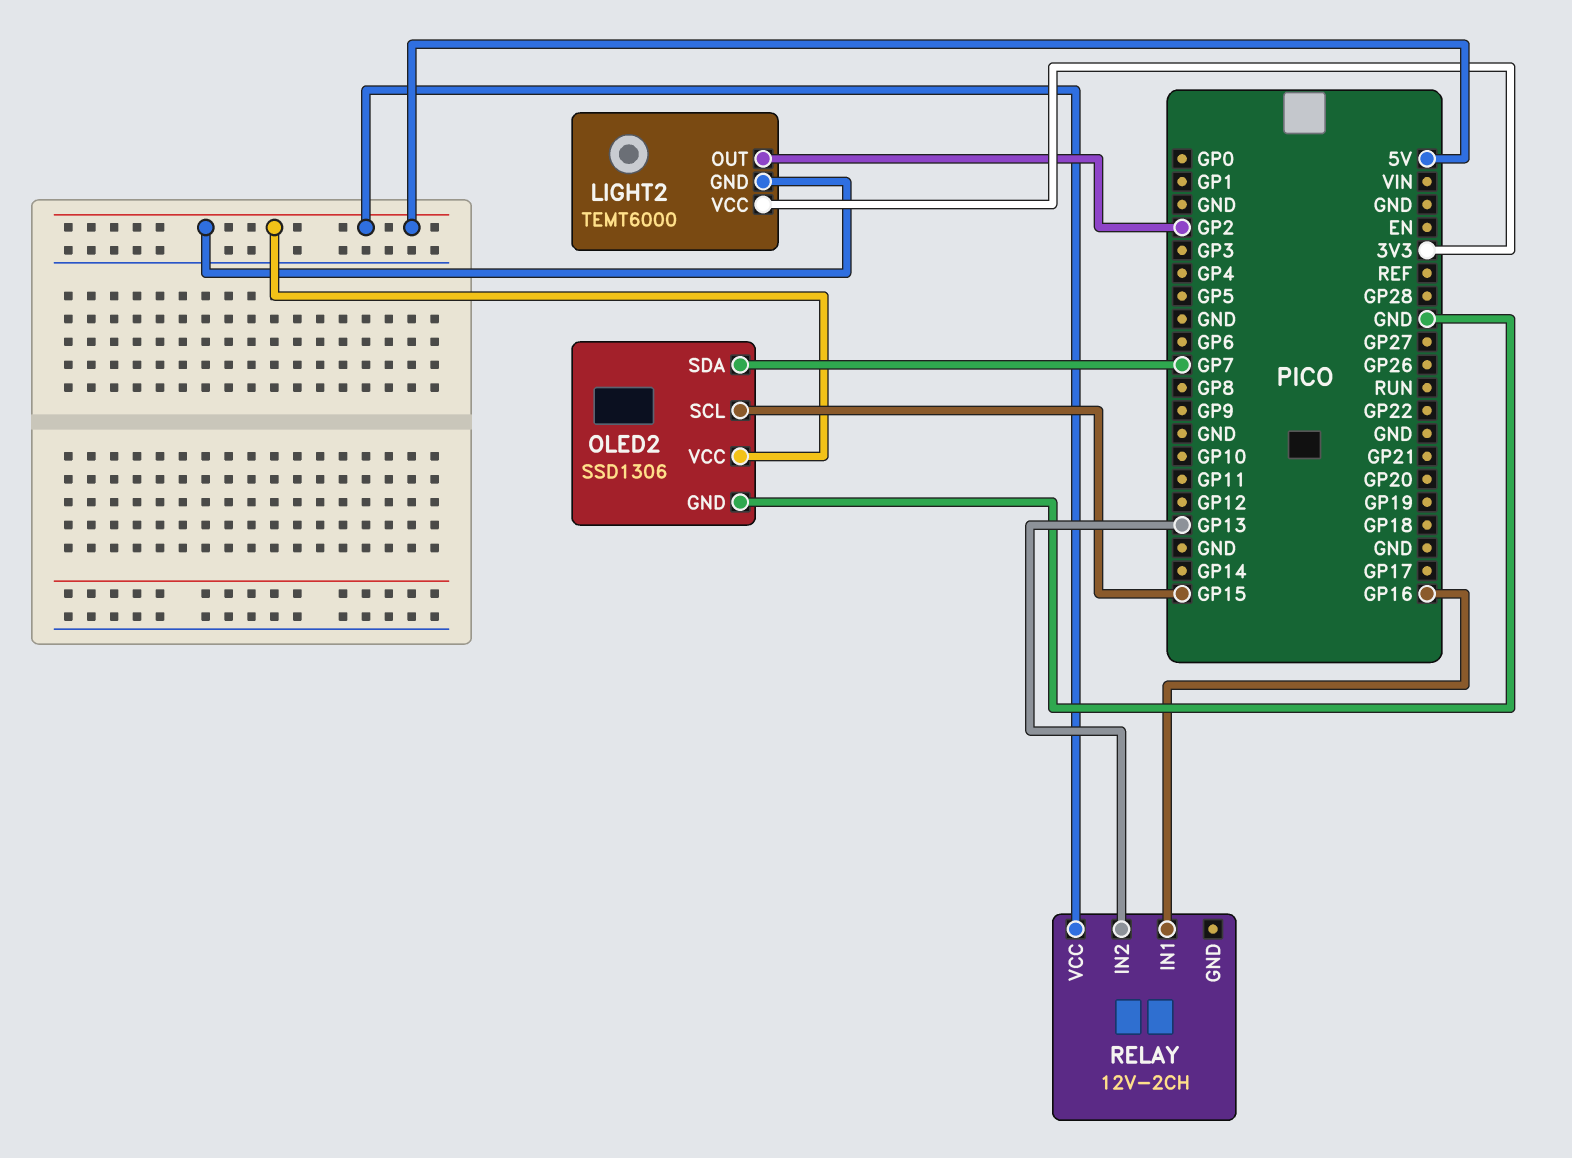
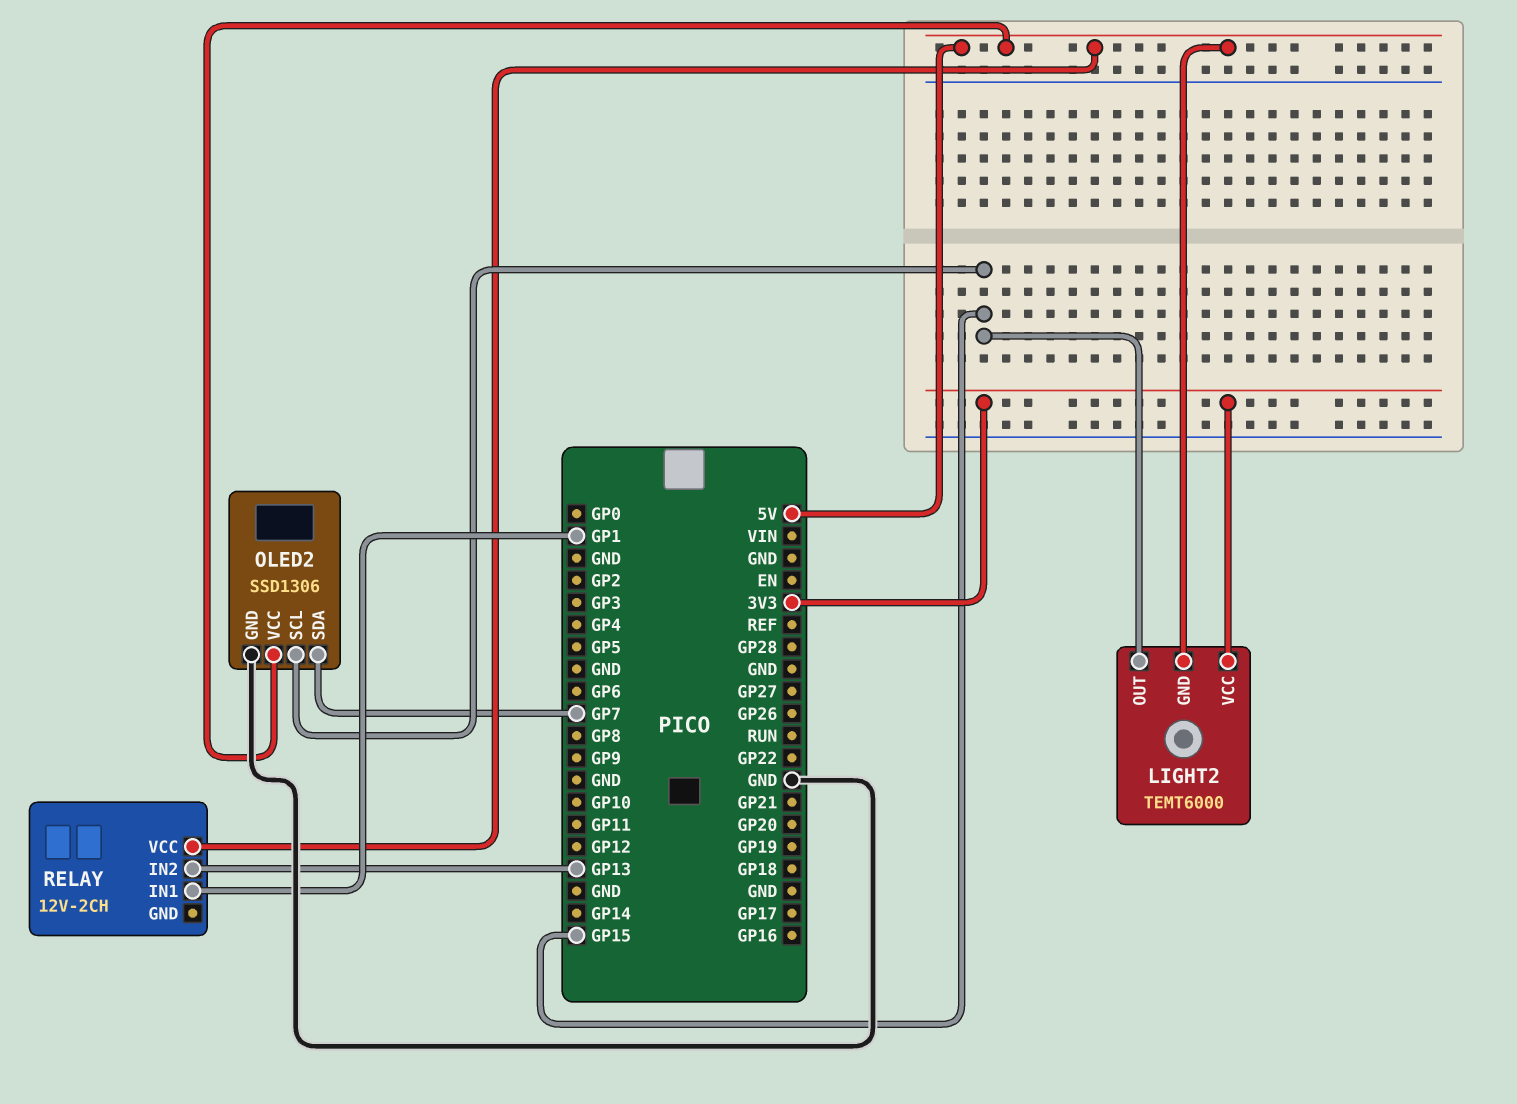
LIGHT2 pin OUT: GP2 -> GP15
RELAY pin IN1: GP16 -> GP1

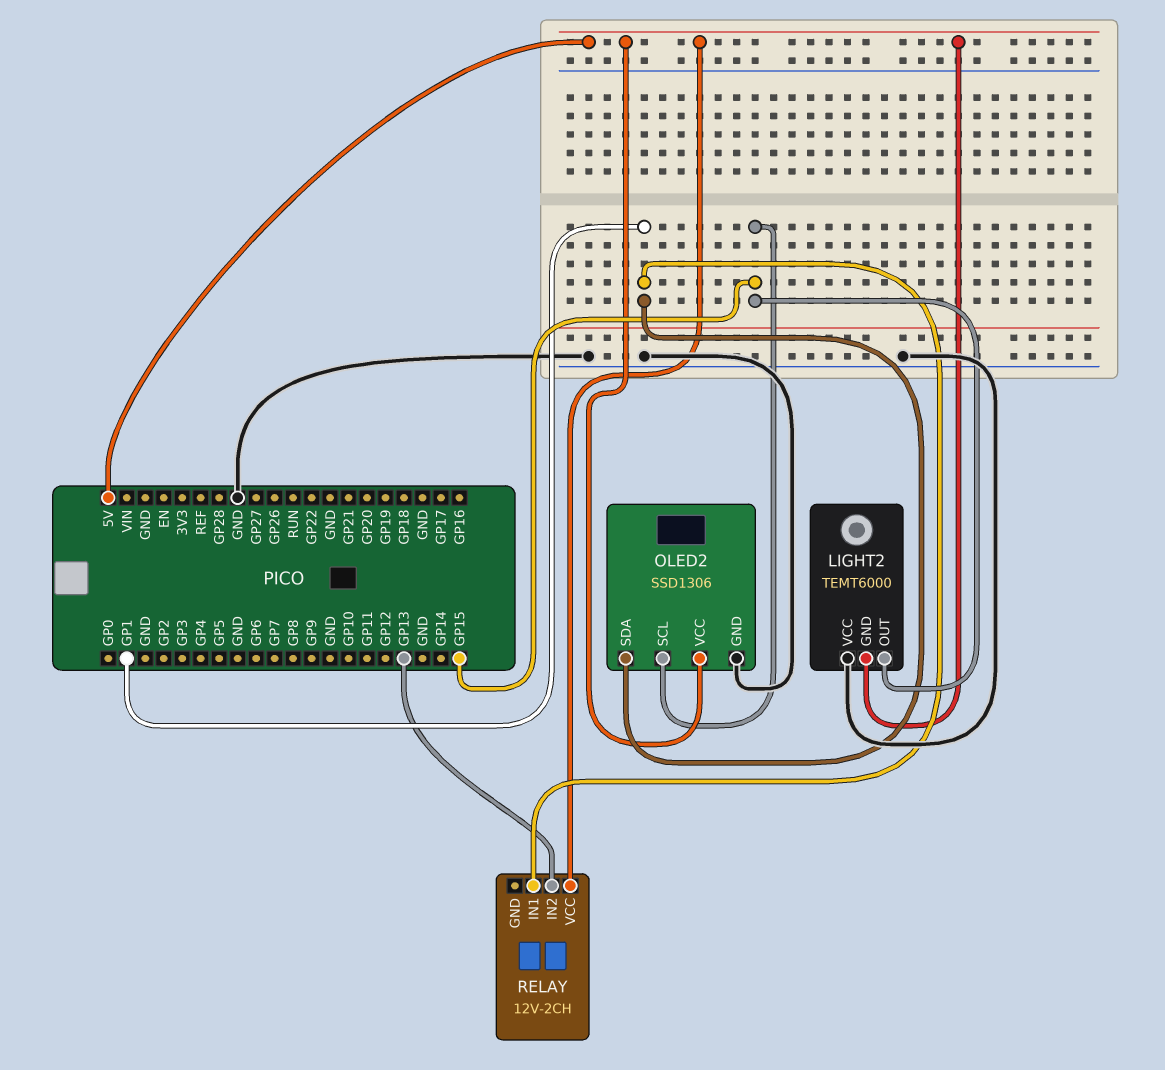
LIGHT2 pin VCC: 3V3 -> GND
OLED2 pin SDA: GP7 -> GP1

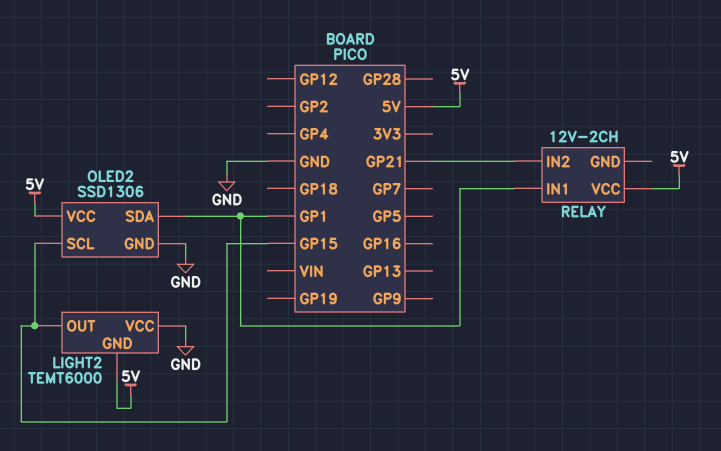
RELAY pin IN2: GP13 -> GP21

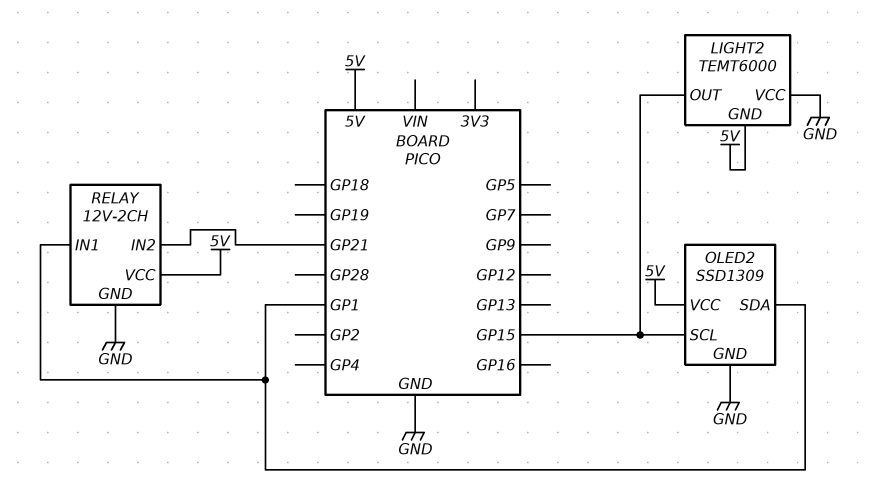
OLED2: SSD1306 -> SSD1309
RELAY pin GND: none -> GND

